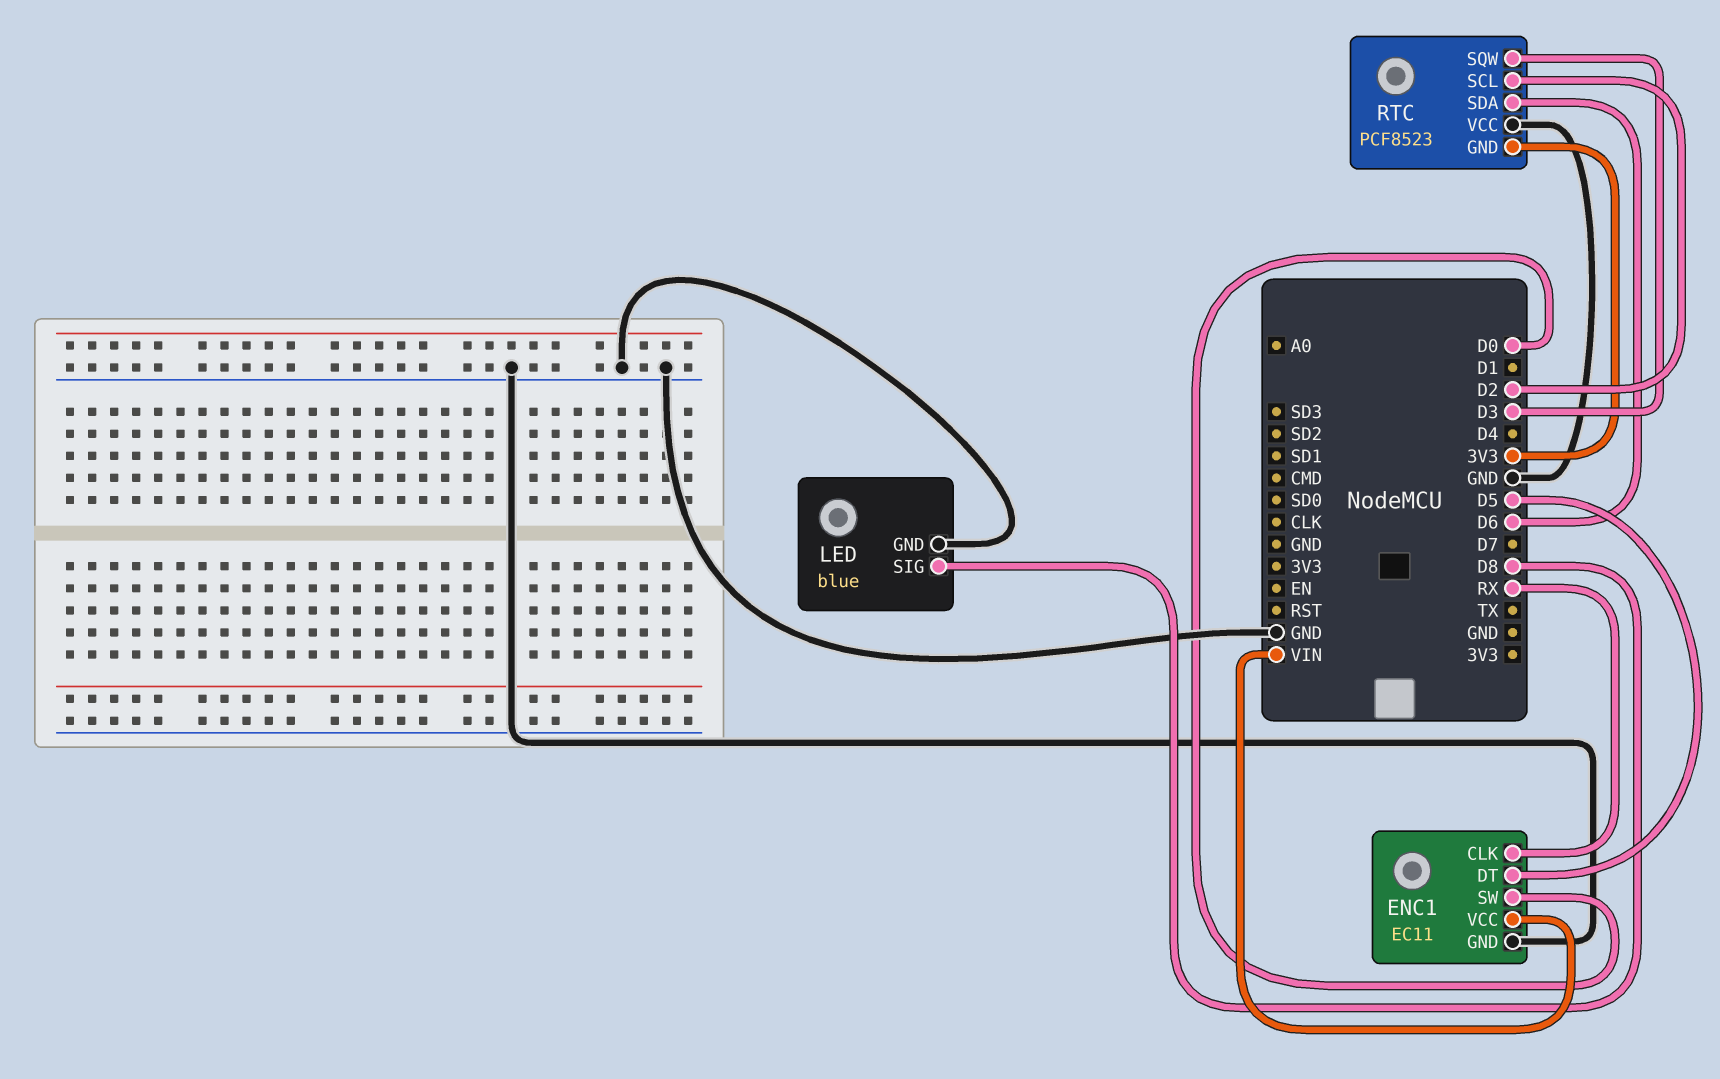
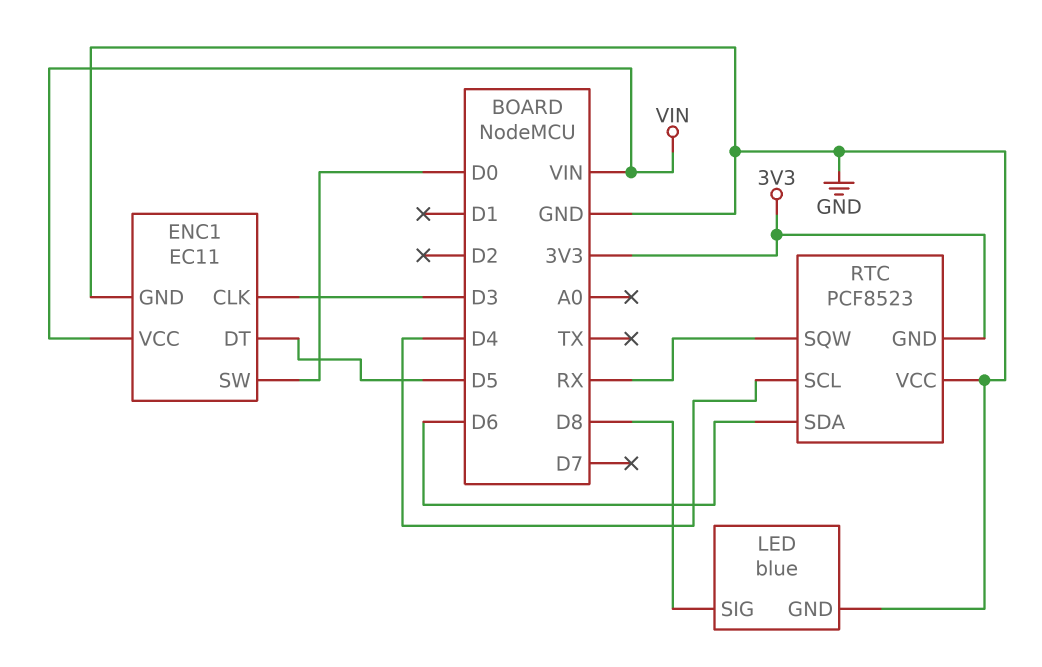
ENC1 pin CLK: RX -> D3
RTC pin SCL: D2 -> D4
RTC pin SQW: D3 -> RX

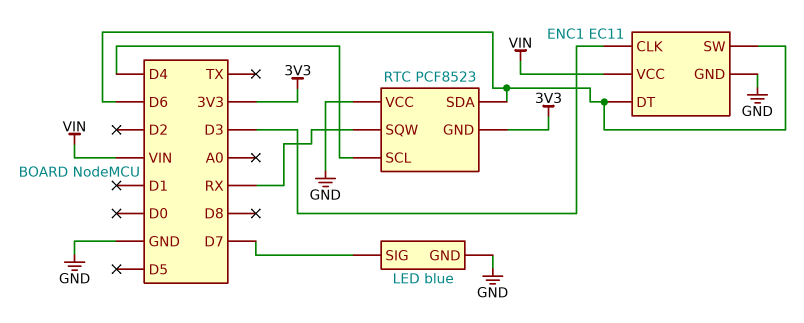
ENC1 pin DT: D5 -> D6
ENC1 pin SW: D0 -> D6
LED pin SIG: D8 -> D7

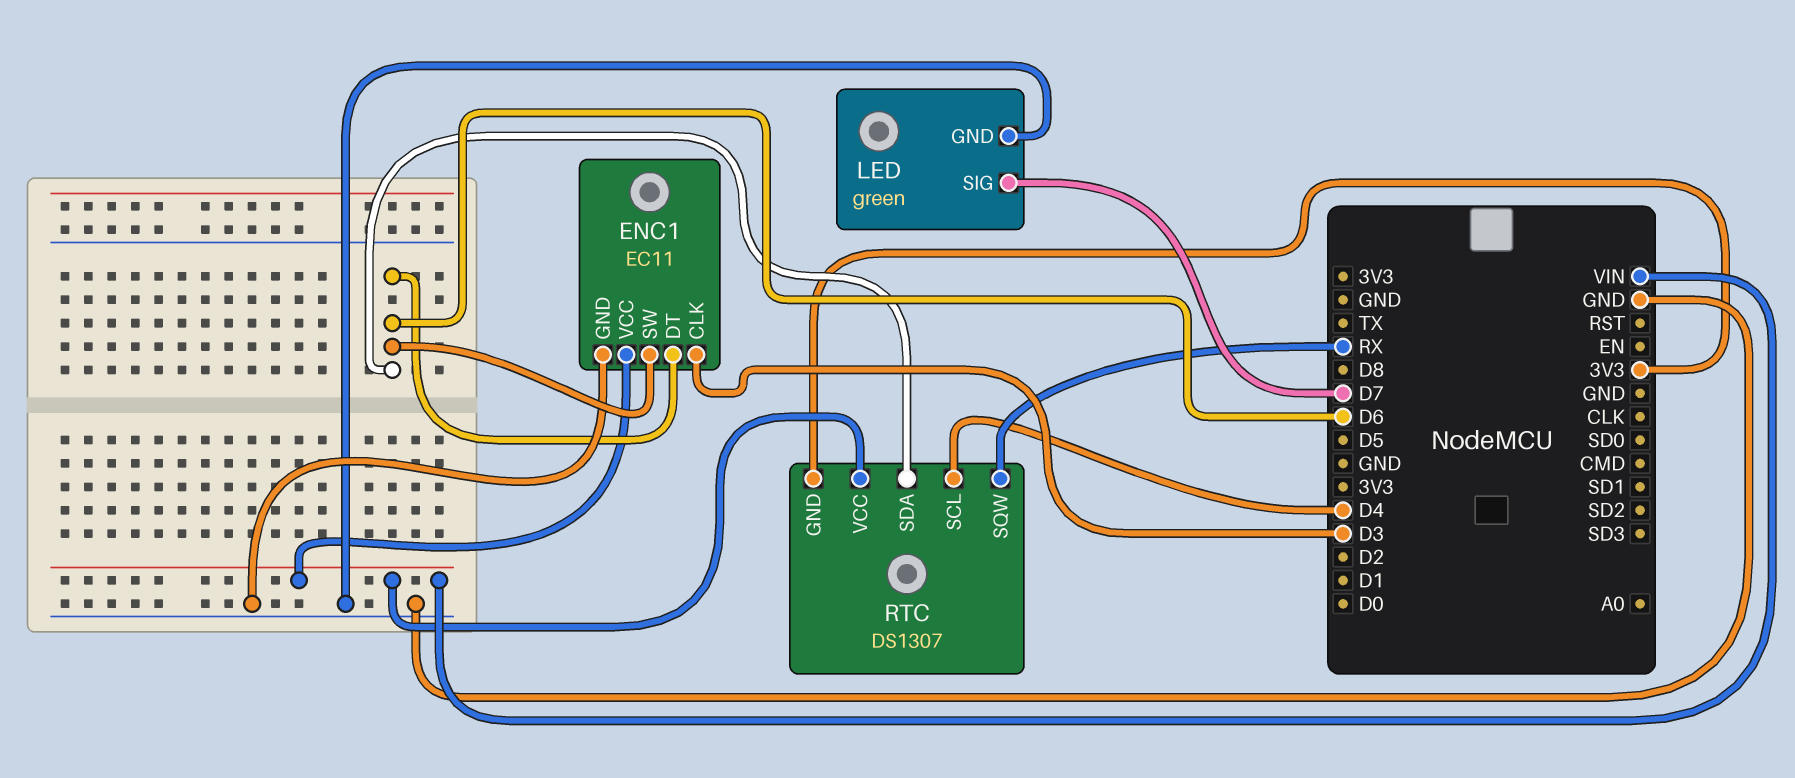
LED: blue -> green
RTC: PCF8523 -> DS1307
RTC pin VCC: GND -> VIN

